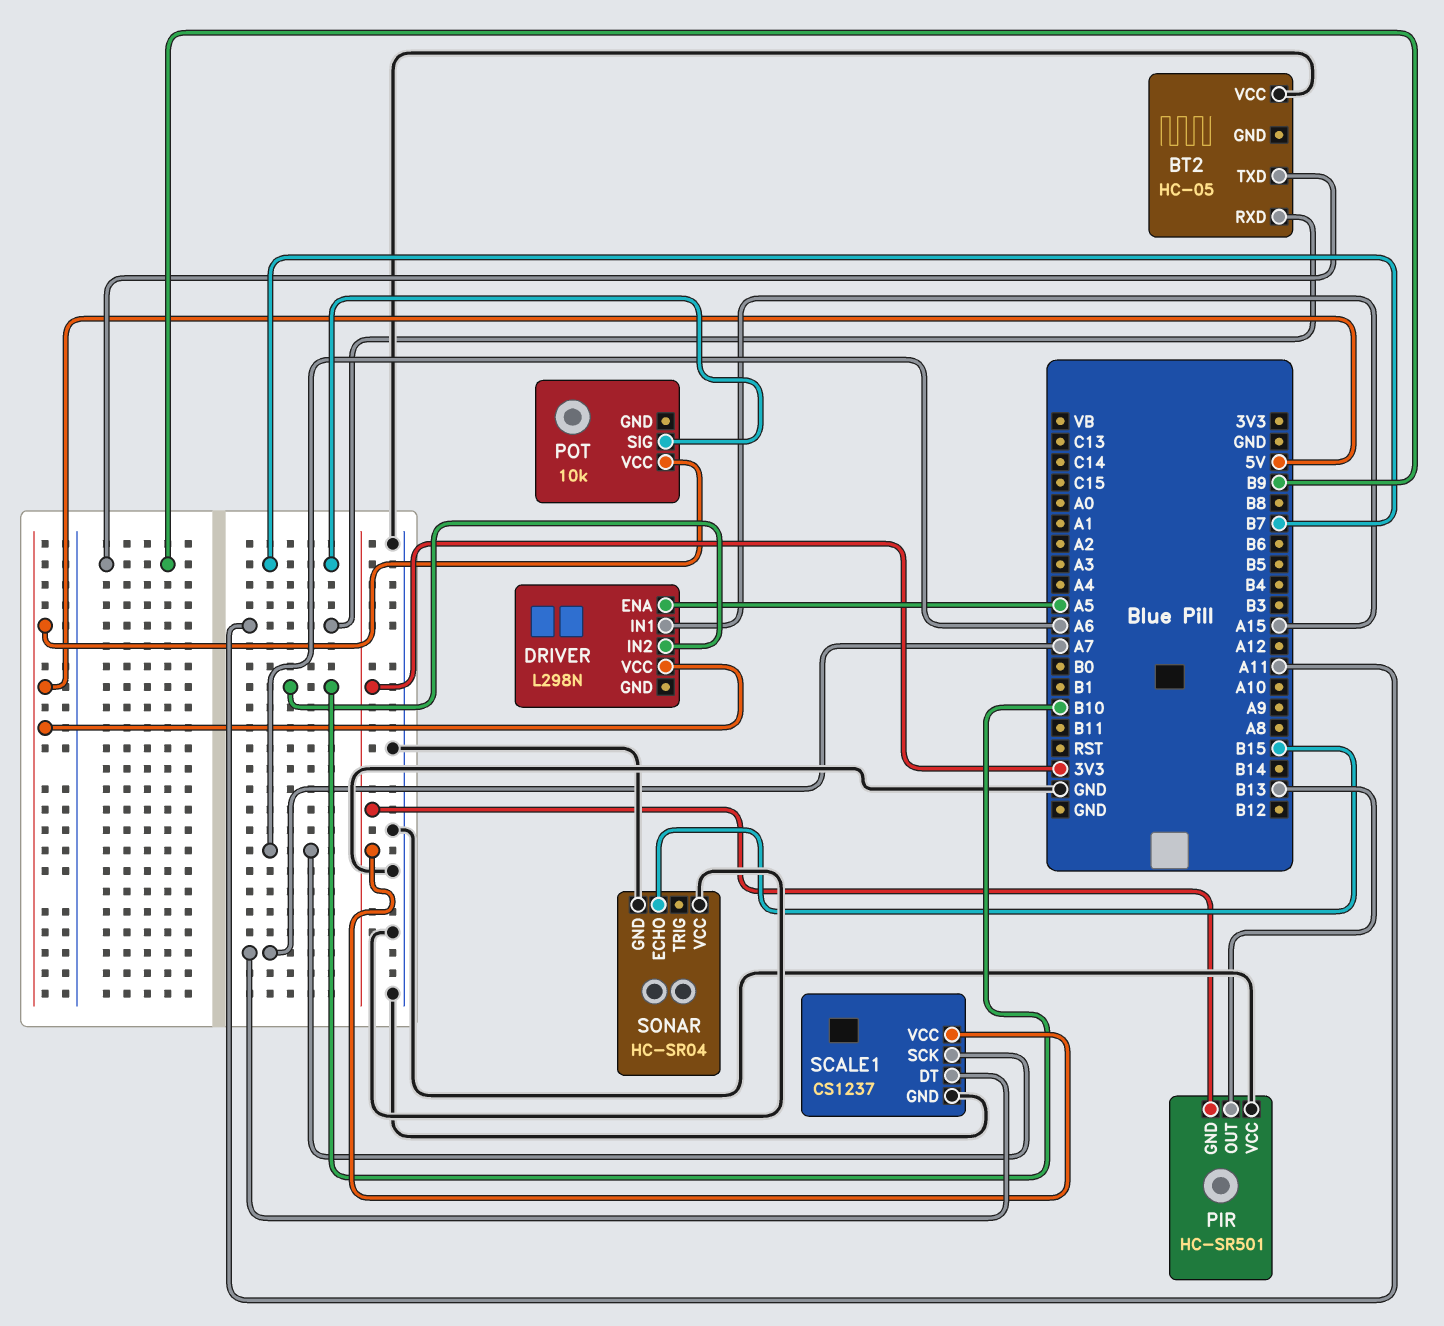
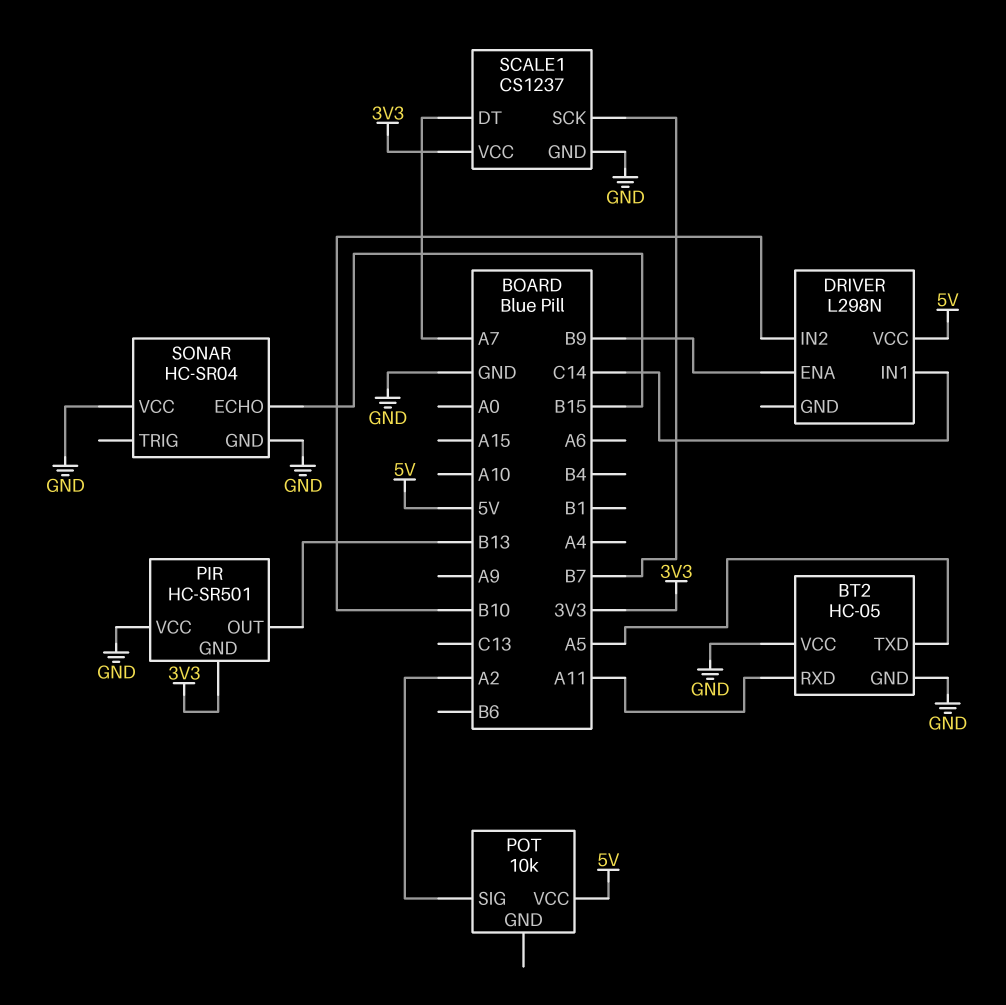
BT2 pin GND: none -> GND
BT2 pin TXD: B9 -> A5
DRIVER pin ENA: A5 -> B9
DRIVER pin IN1: A15 -> C14
POT pin SIG: B7 -> A2
SCALE1 pin SCK: A6 -> B7

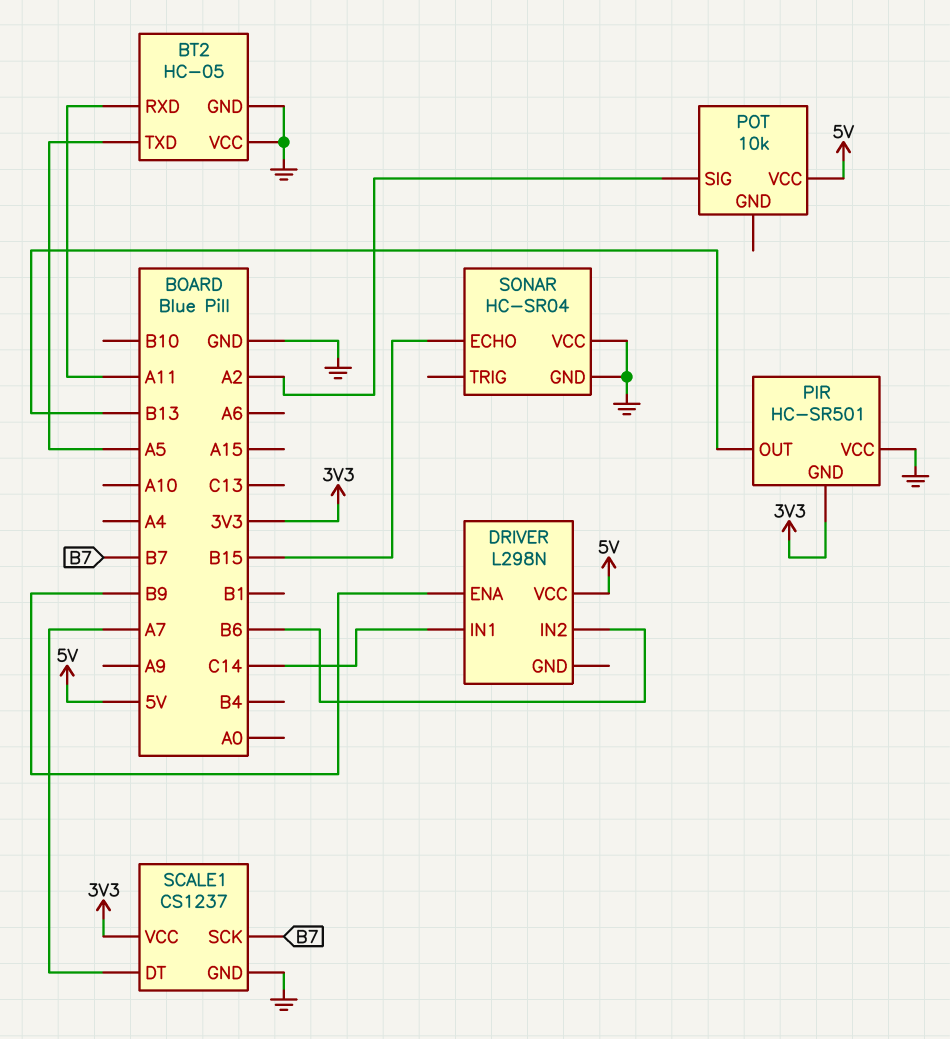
DRIVER pin IN2: B10 -> B6

